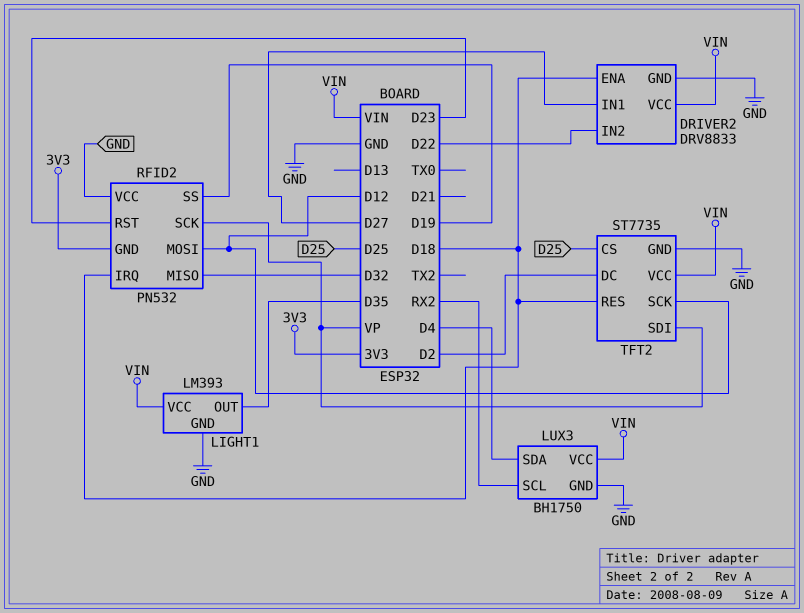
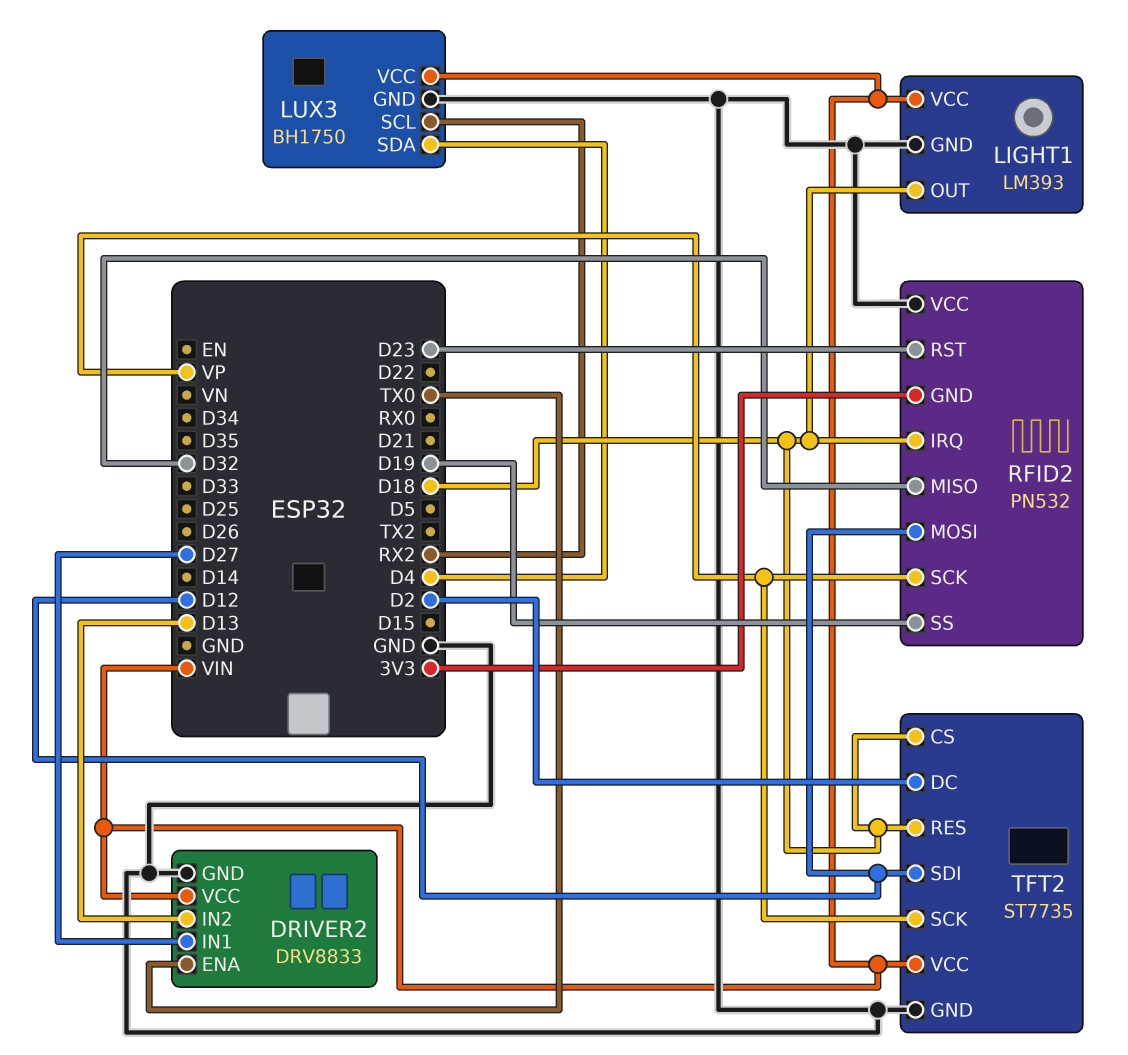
DRIVER2 pin ENA: D18 -> TX0
DRIVER2 pin IN2: D22 -> D13
LIGHT1 pin OUT: D35 -> D18
TFT2 pin CS: D25 -> D18
TFT2 pin SCK: D12 -> VP
TFT2 pin SDI: VP -> D12

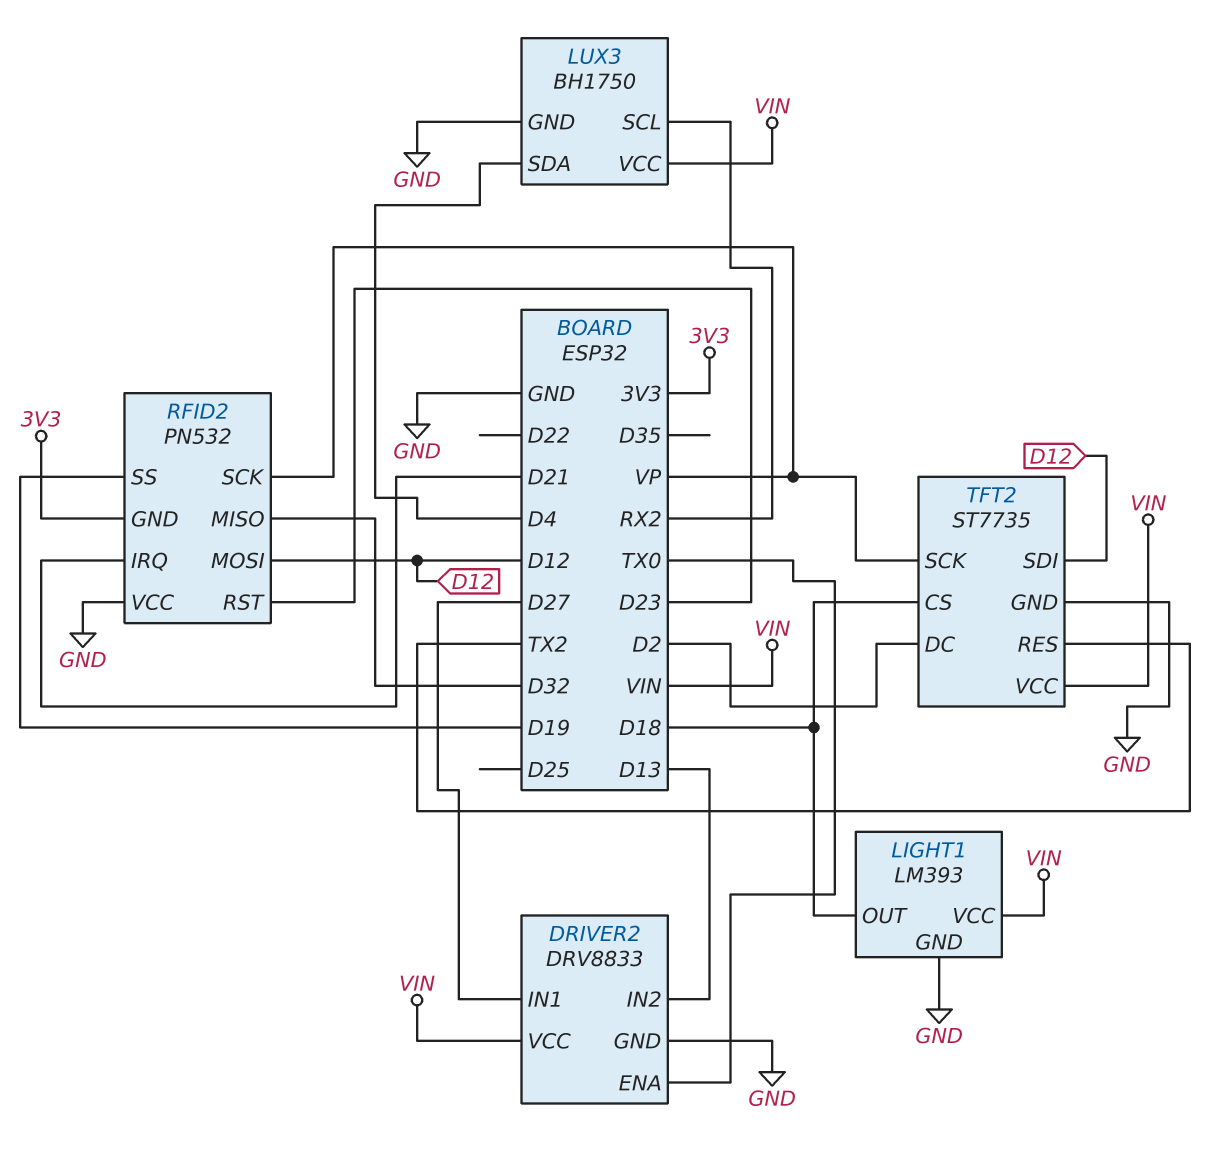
RFID2 pin IRQ: D18 -> D21
TFT2 pin RES: D18 -> TX2

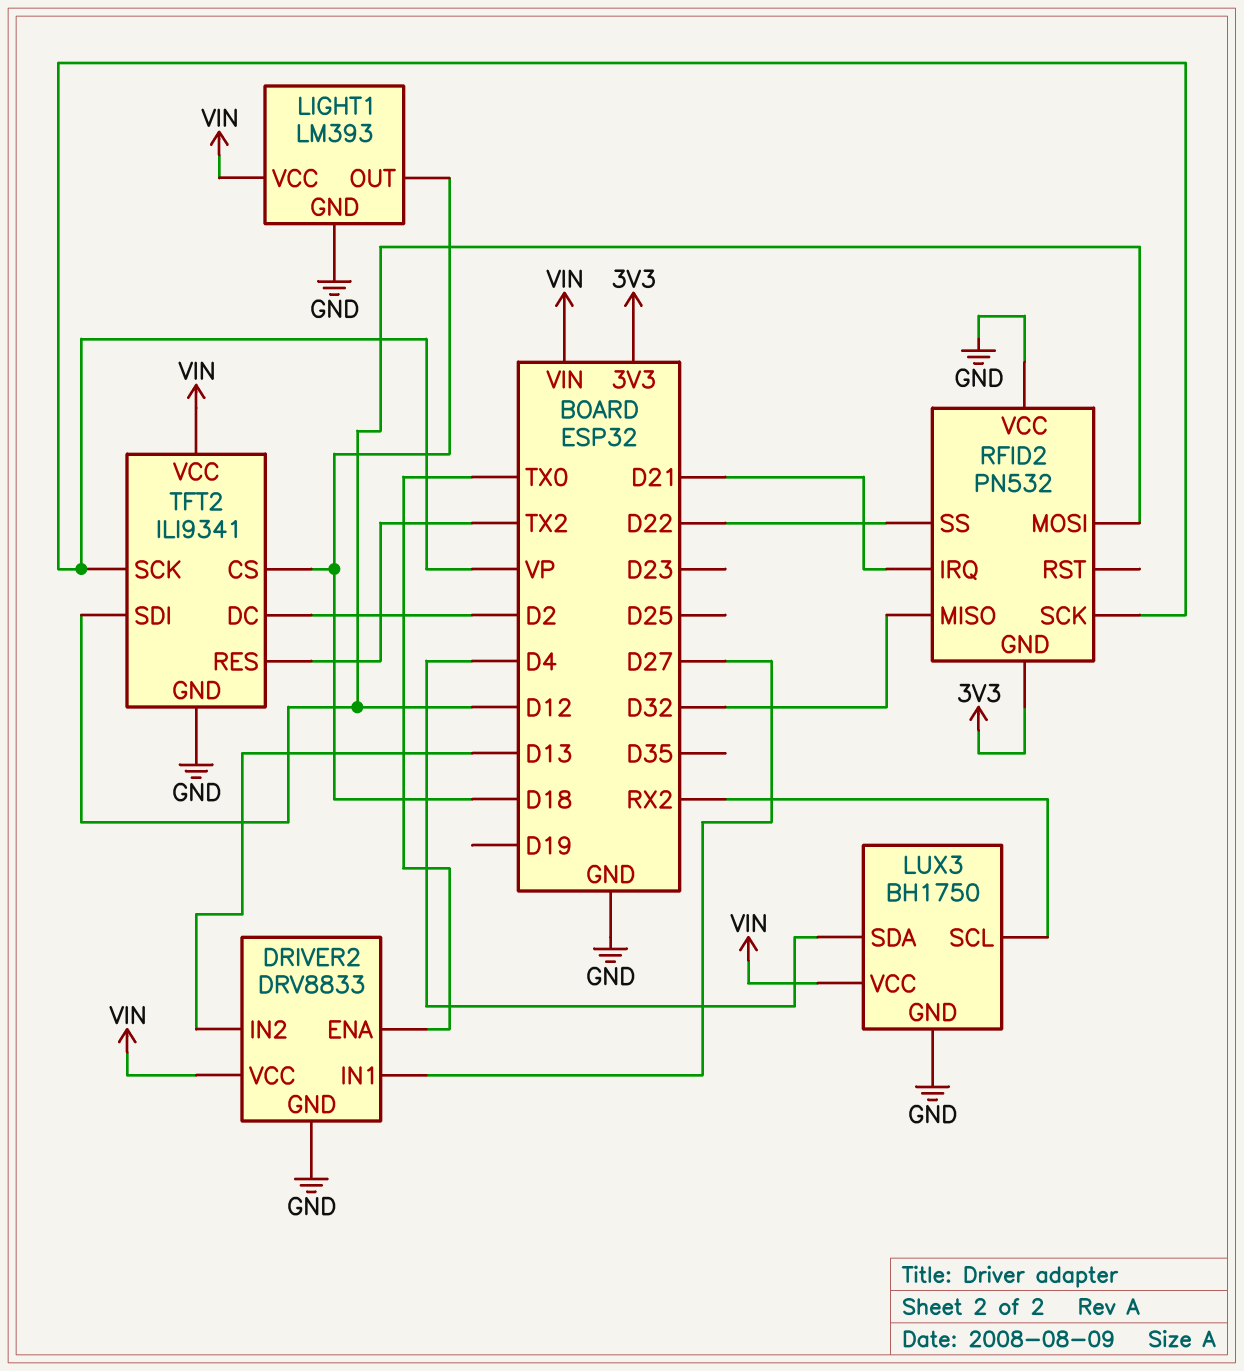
RFID2 pin RST: D23 -> none
RFID2 pin SS: D19 -> D22
TFT2: ST7735 -> ILI9341

